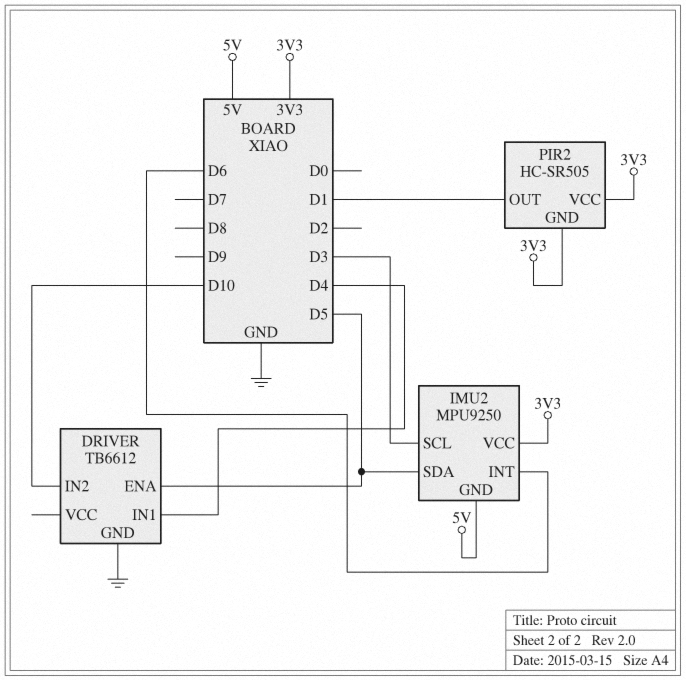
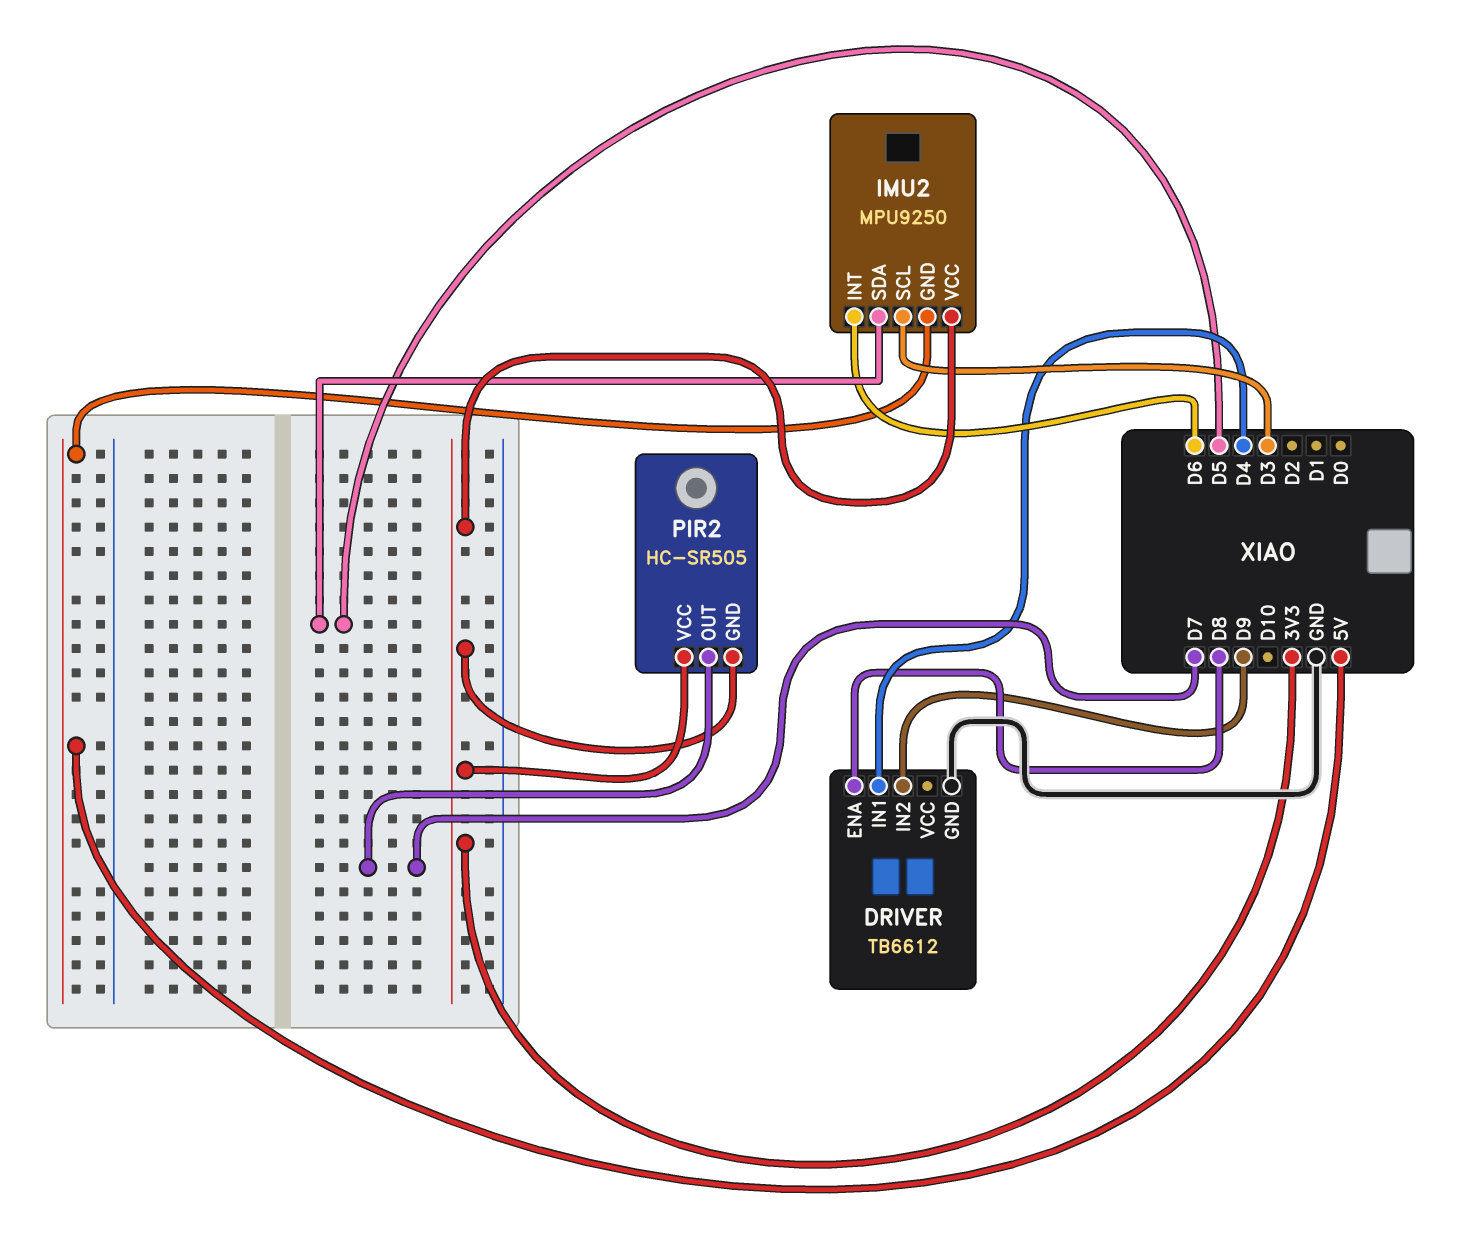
DRIVER pin ENA: D5 -> D8
DRIVER pin IN2: D10 -> D9
PIR2 pin OUT: D1 -> D7

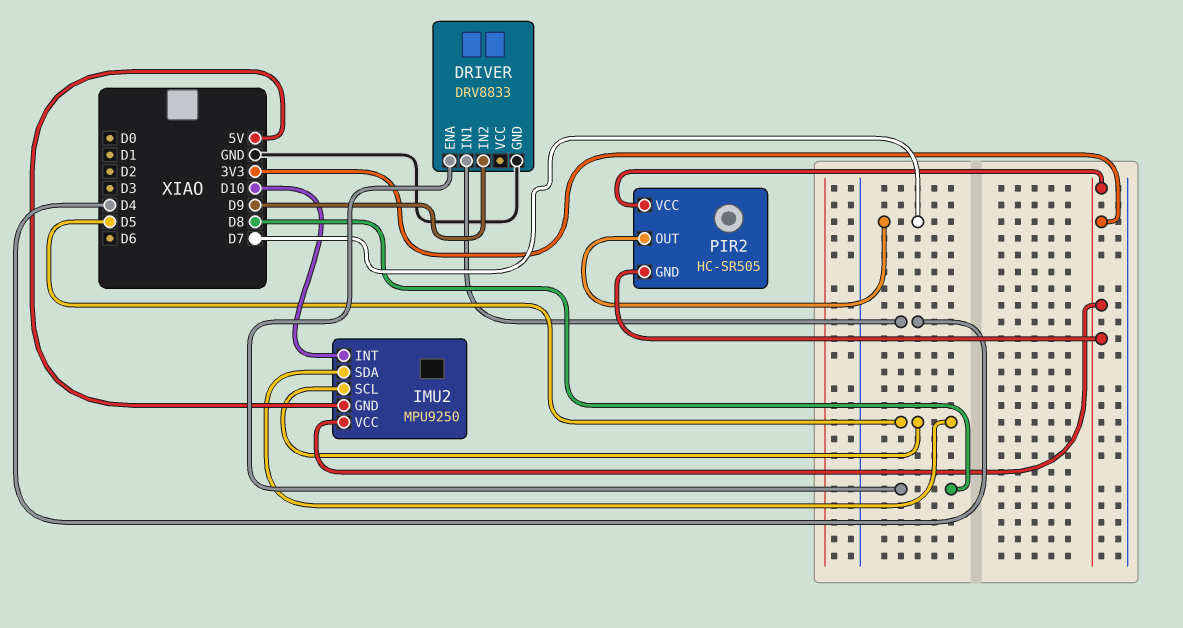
DRIVER: TB6612 -> DRV8833
IMU2 pin INT: D6 -> D10
IMU2 pin SCL: D3 -> D5

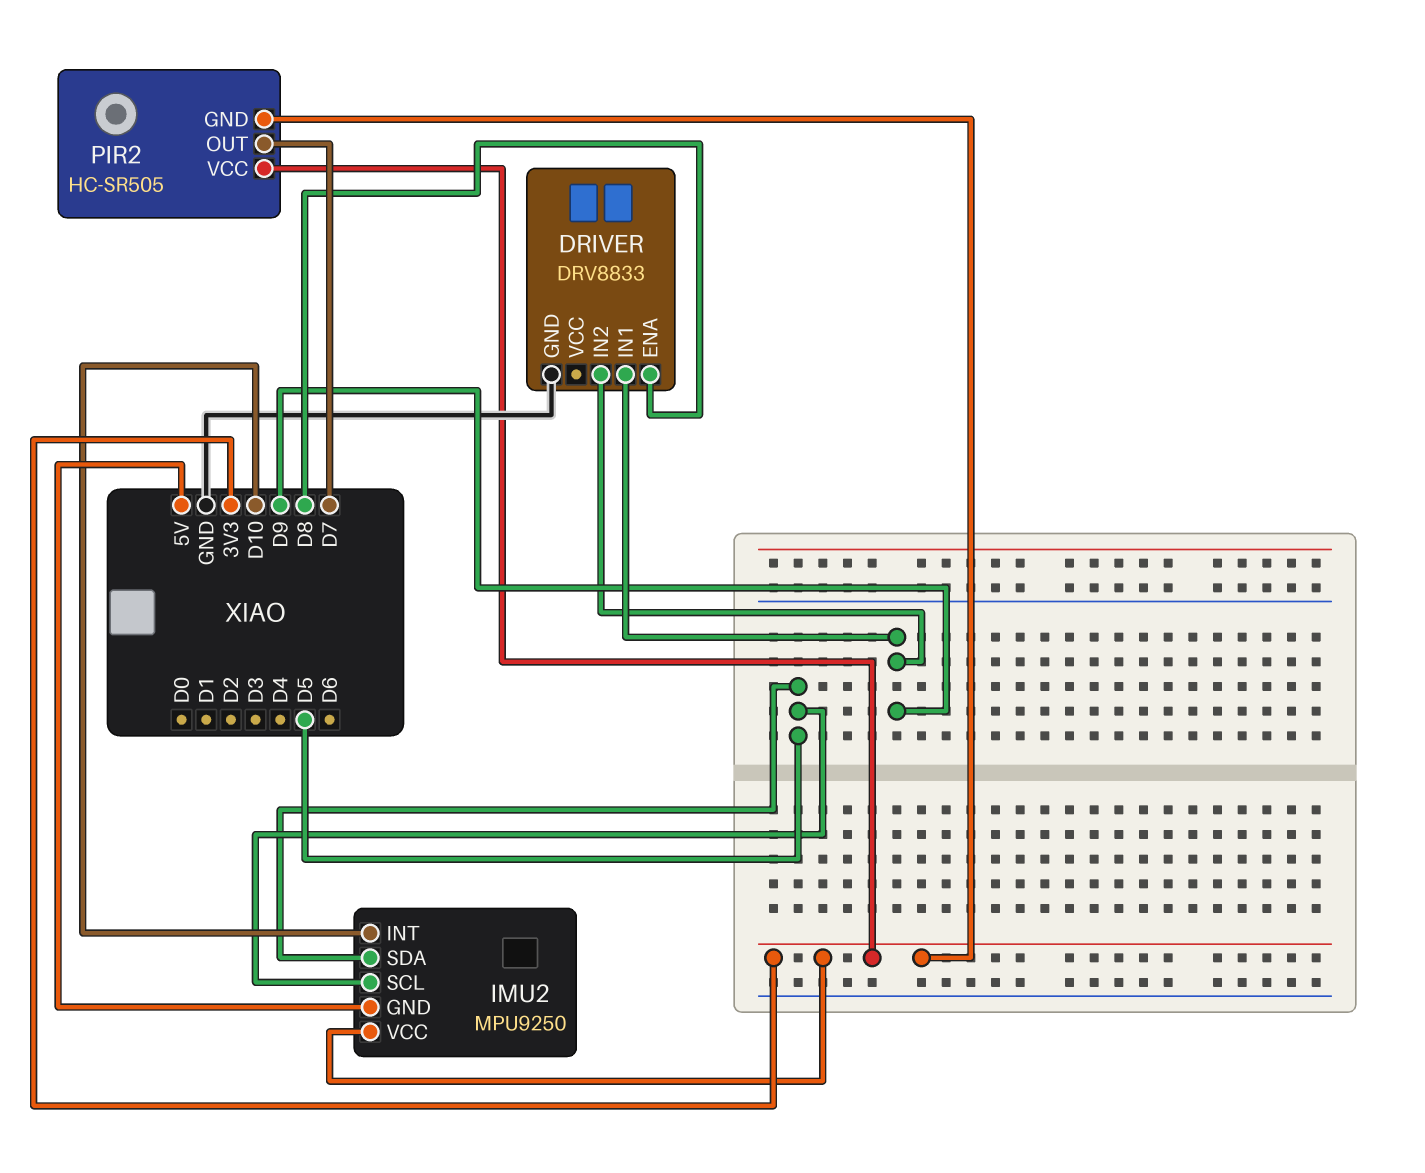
DRIVER pin IN1: D4 -> D9

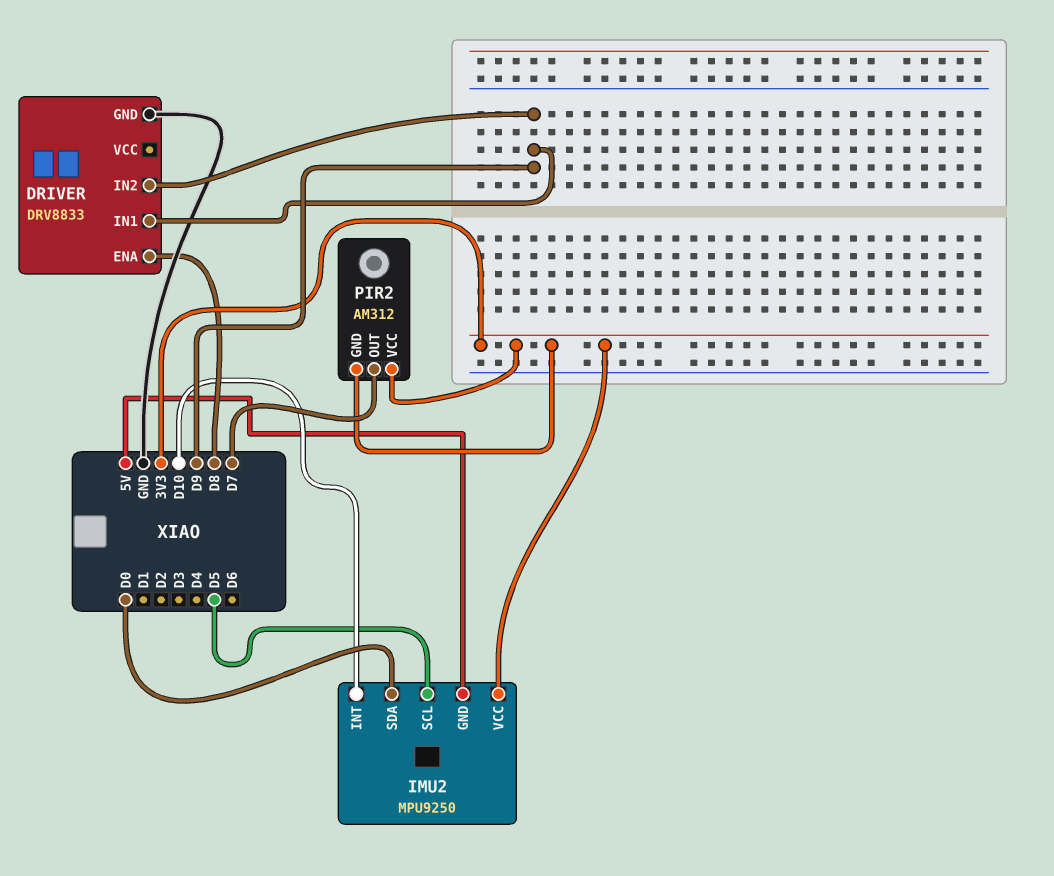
IMU2 pin SDA: D5 -> D0
PIR2: HC-SR505 -> AM312

